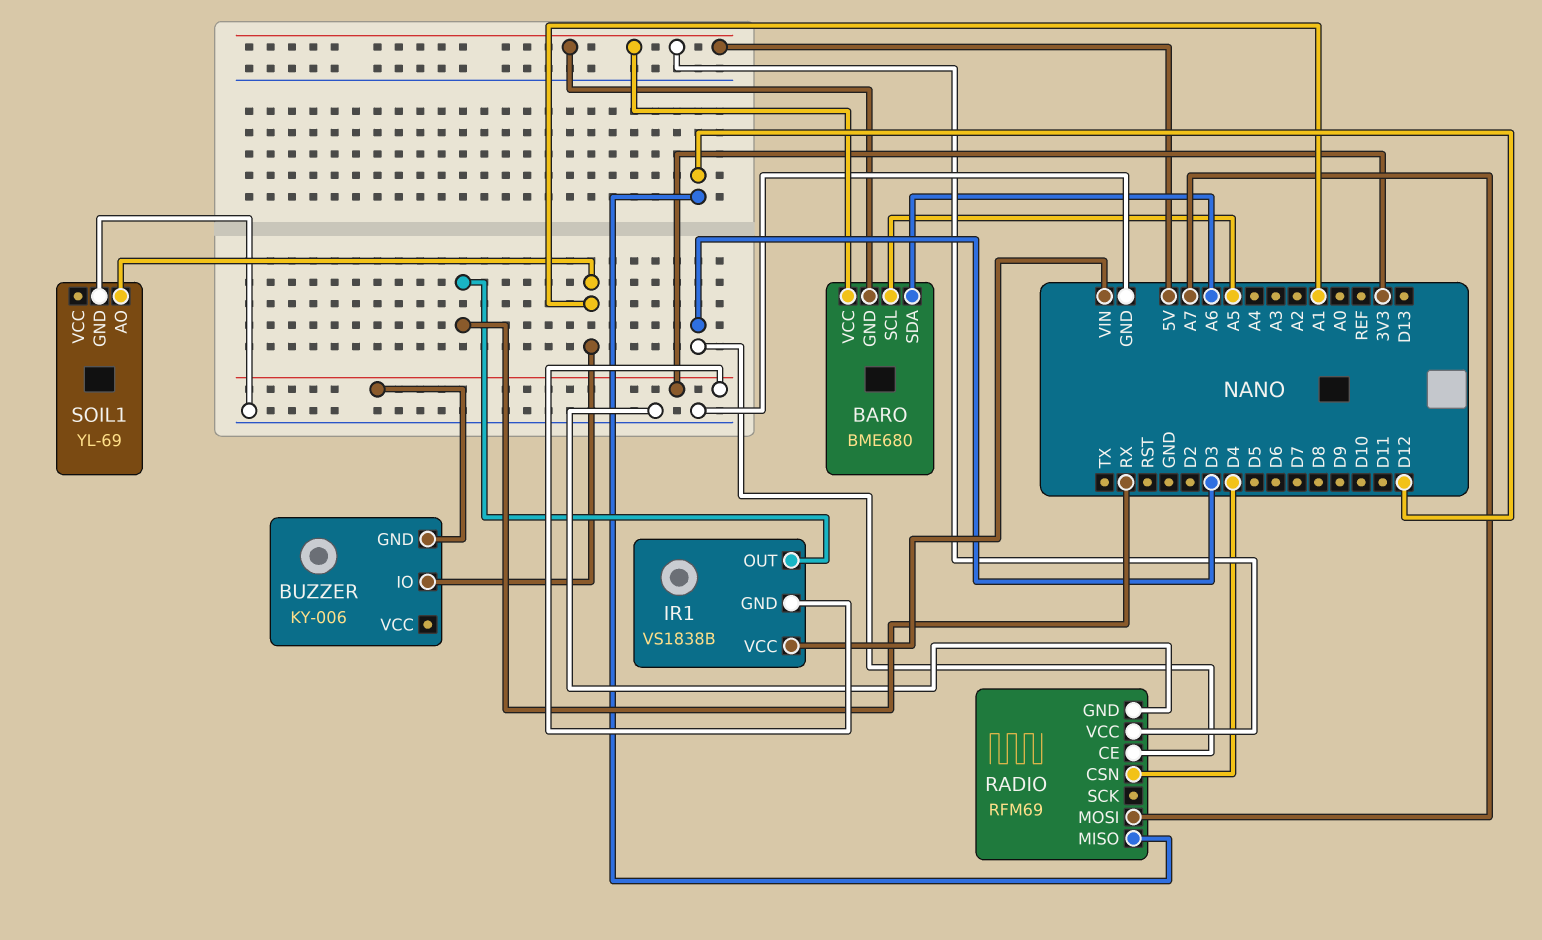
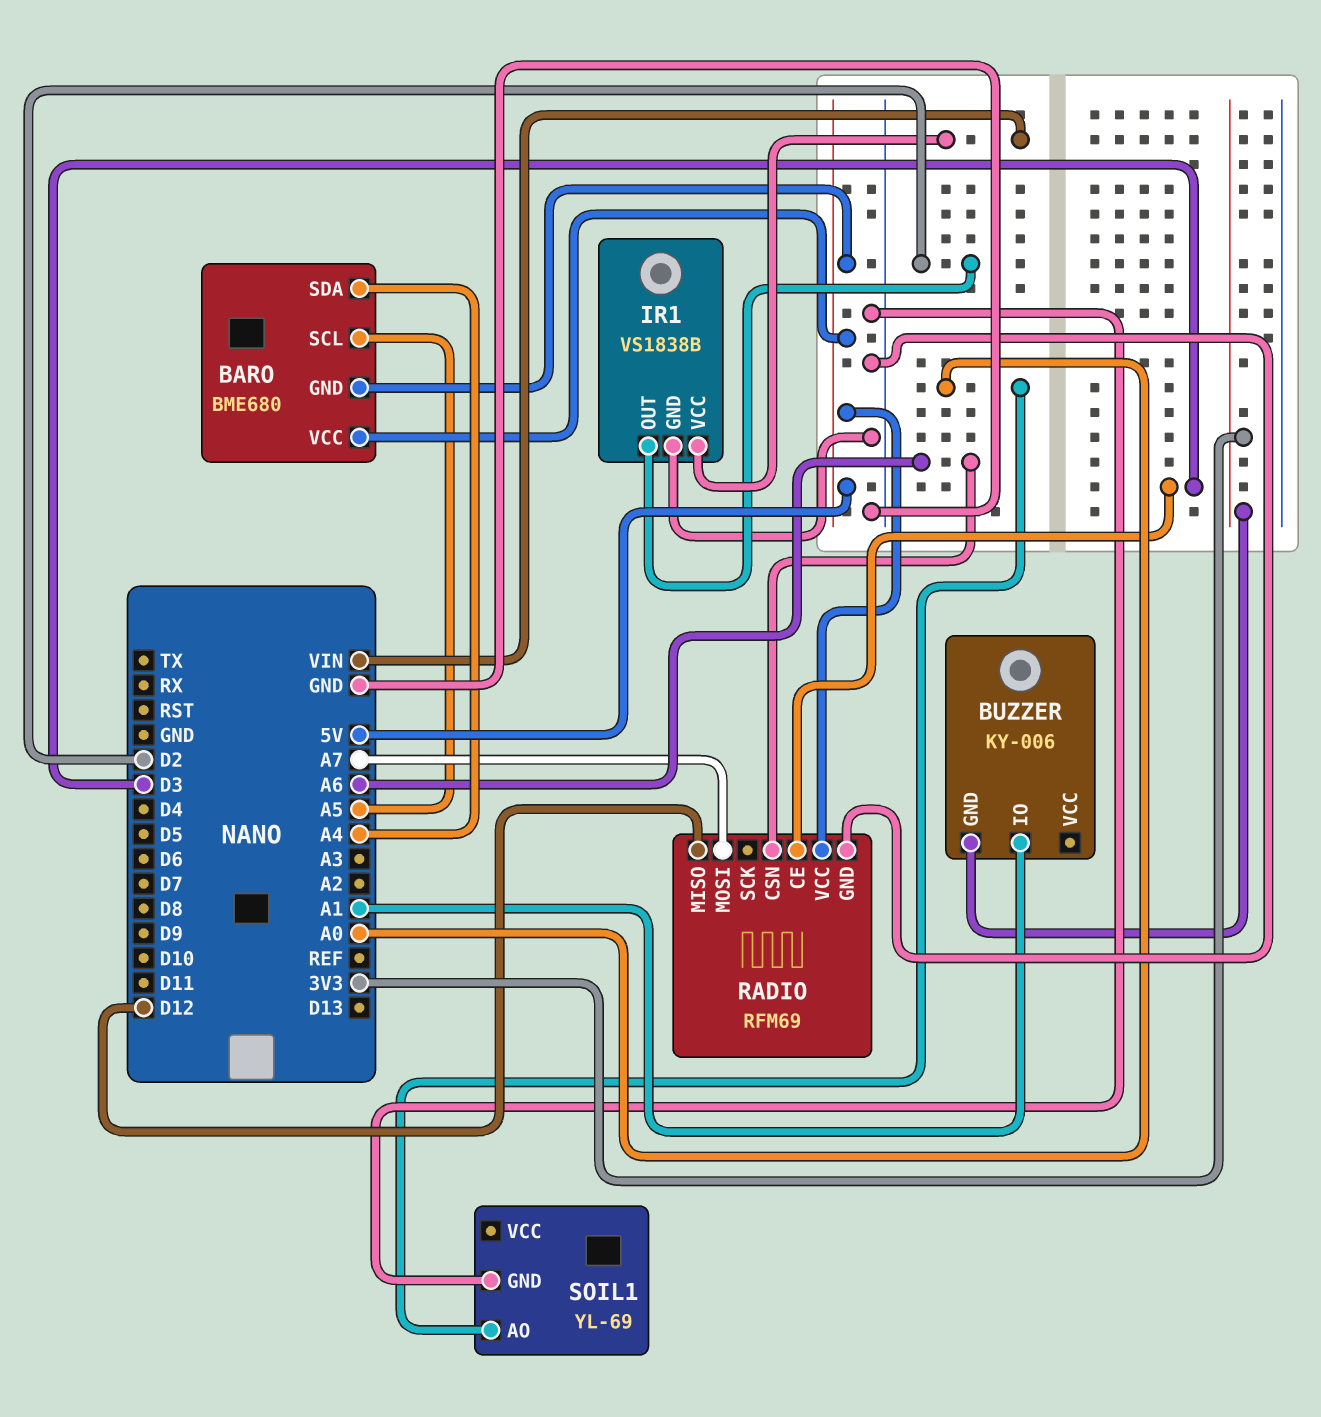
BARO pin SDA: A6 -> A4
IR1 pin GND: 3V3 -> GND
IR1 pin OUT: RX -> D2
RADIO pin CSN: D4 -> A6
SOIL1 pin AO: A1 -> A0

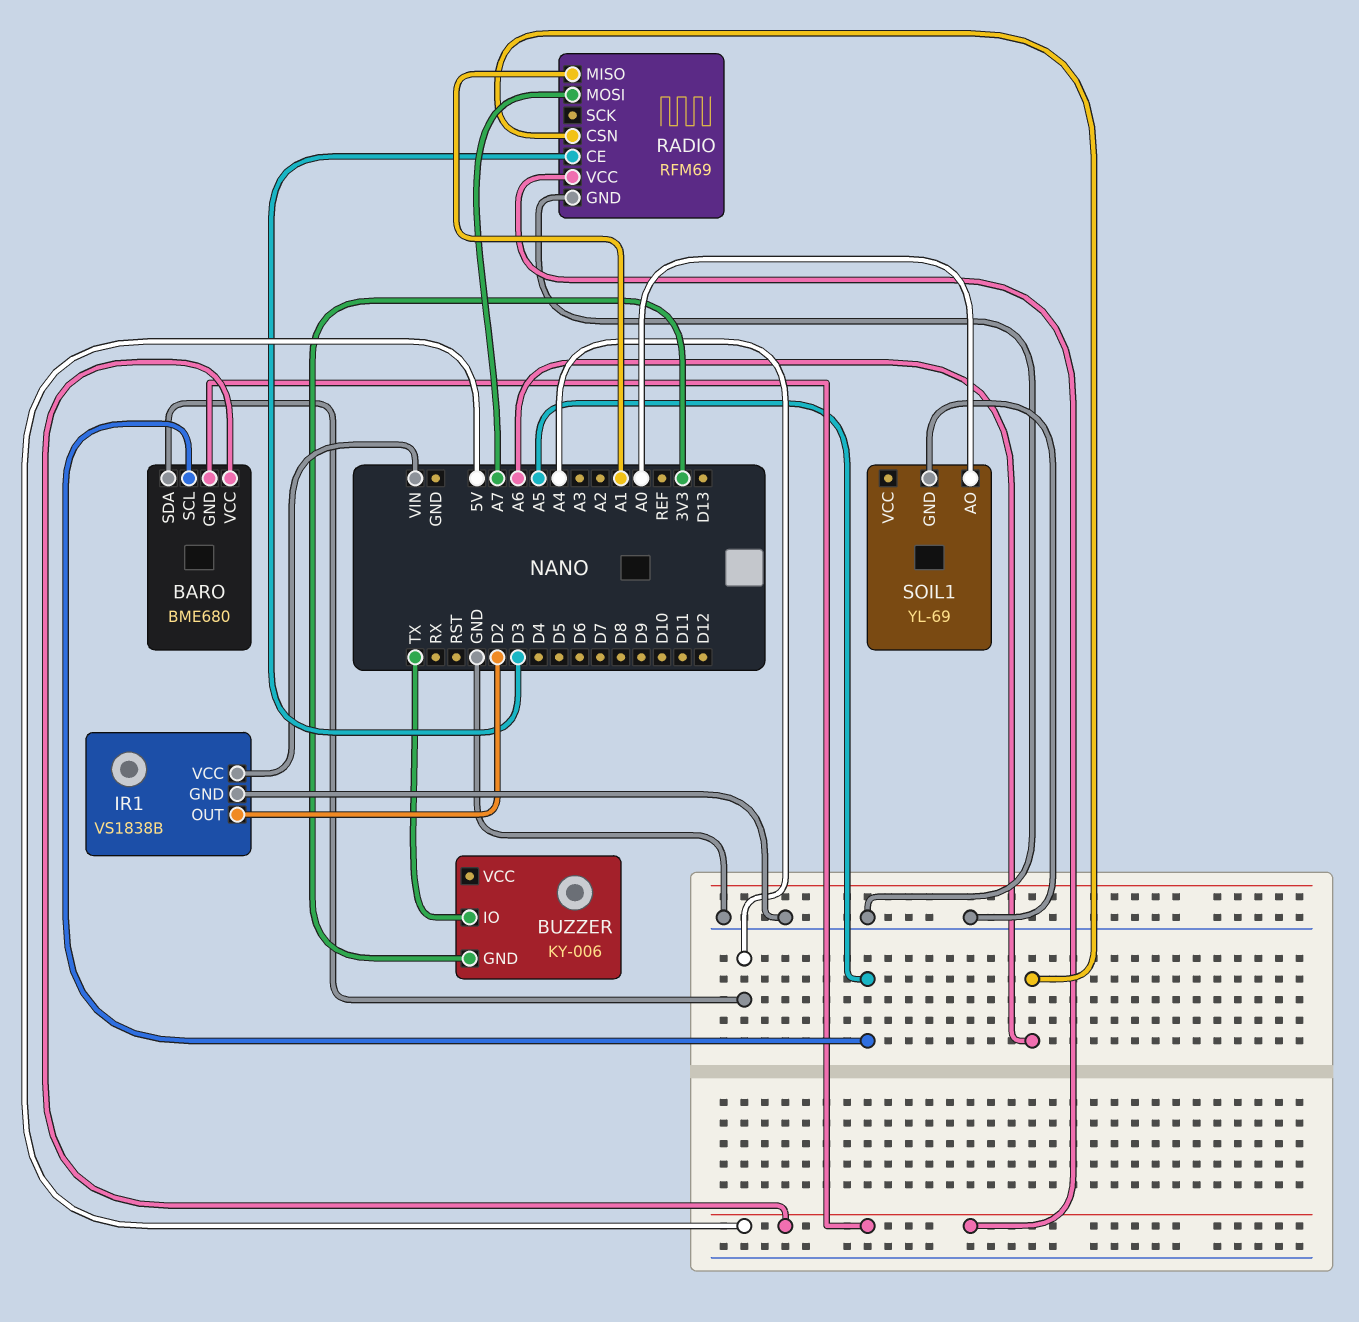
BUZZER pin IO: A1 -> TX
RADIO pin MISO: D12 -> A1

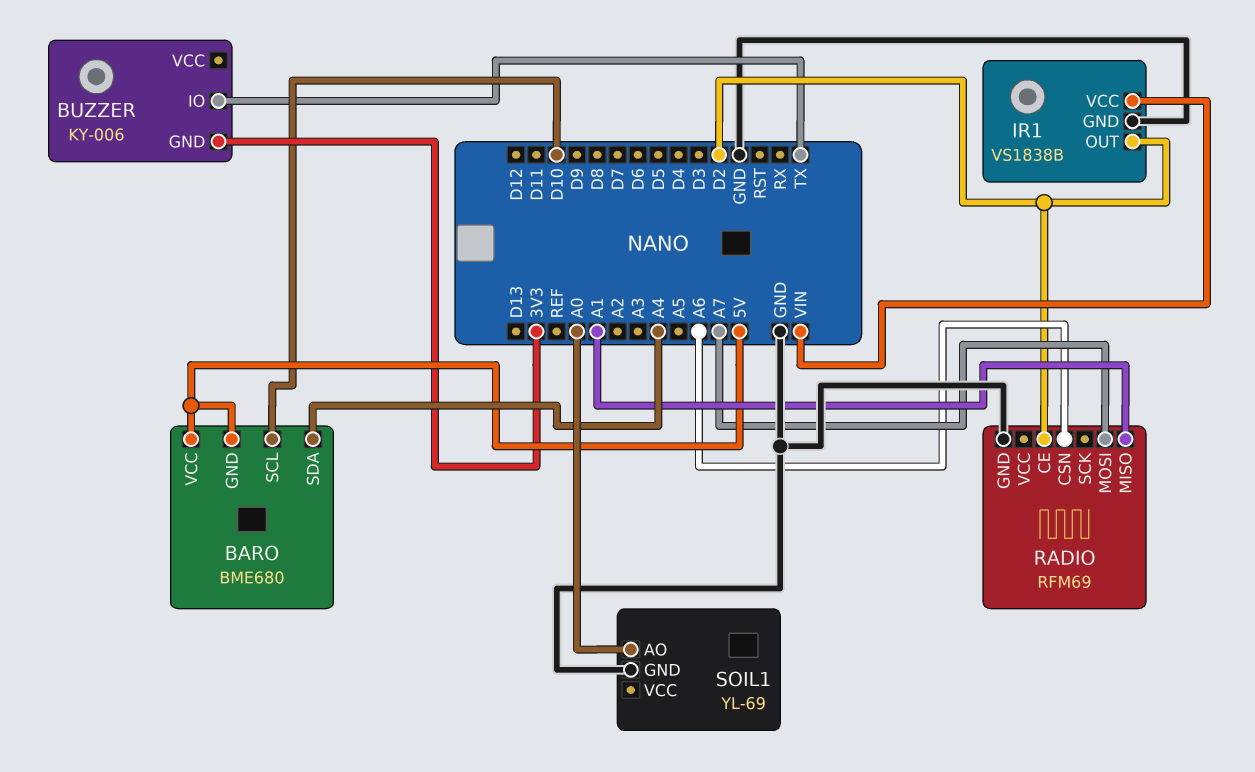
BARO pin SCL: A5 -> D10
RADIO pin CE: D3 -> D2
RADIO pin VCC: 5V -> none

